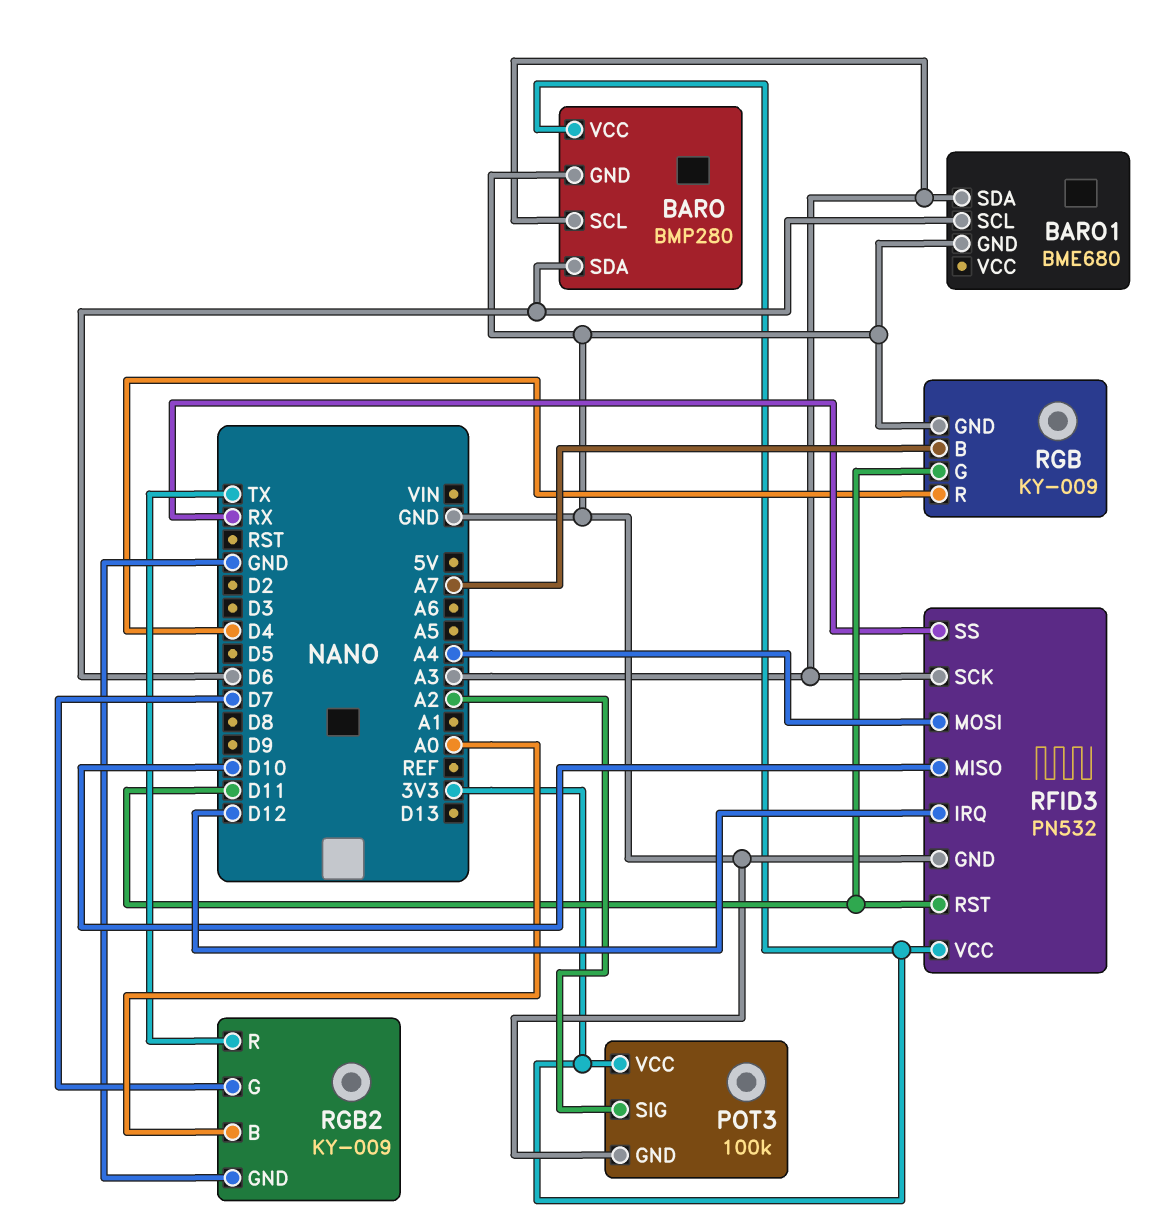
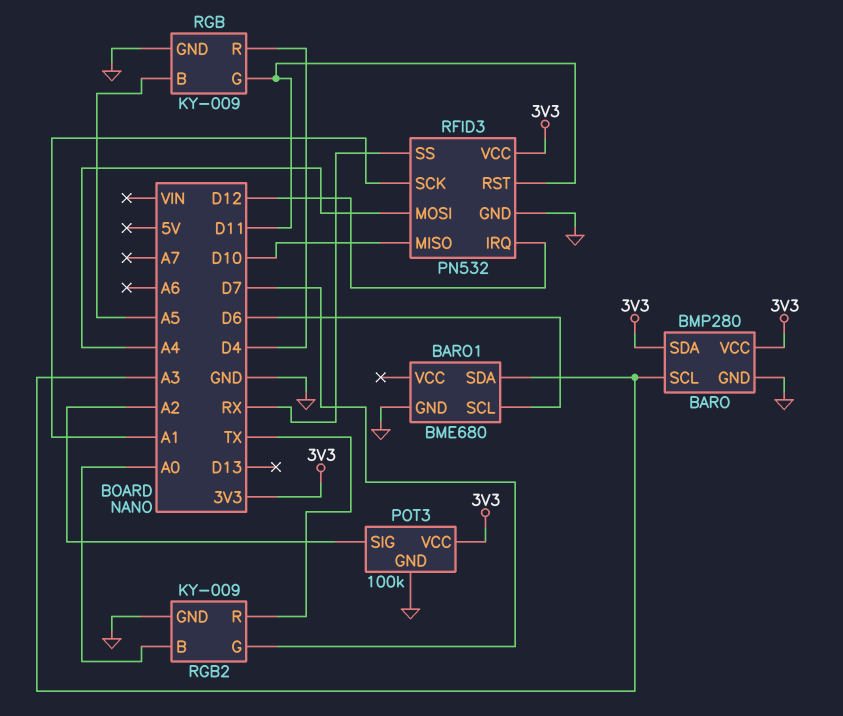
BARO pin SDA: D6 -> 3V3
RFID3 pin SCK: A3 -> A1
RGB pin B: A7 -> A5

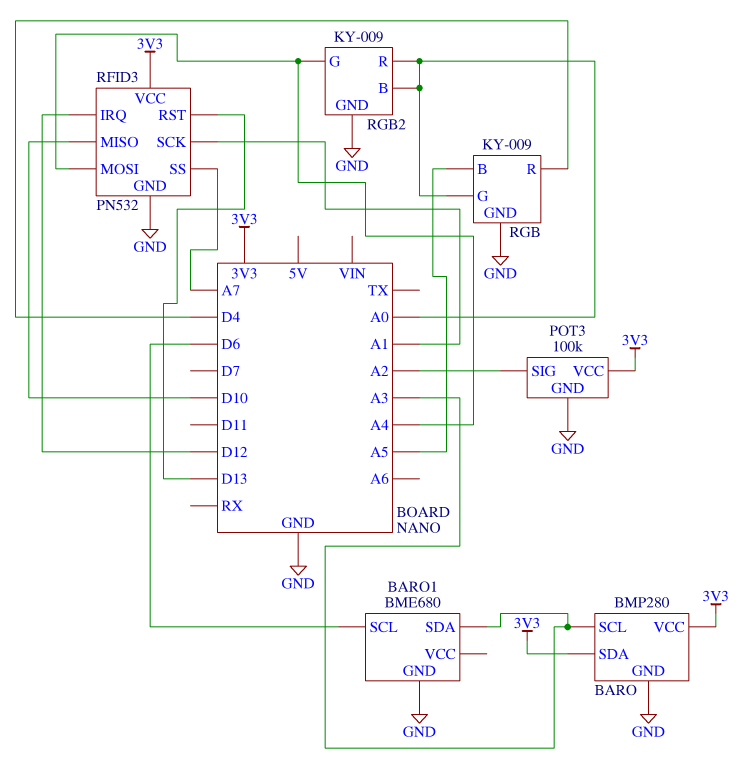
RFID3 pin RST: D11 -> D13
RFID3 pin SS: RX -> A7
RGB pin G: D11 -> A0
RGB2 pin G: D7 -> A4
RGB2 pin R: TX -> A0

